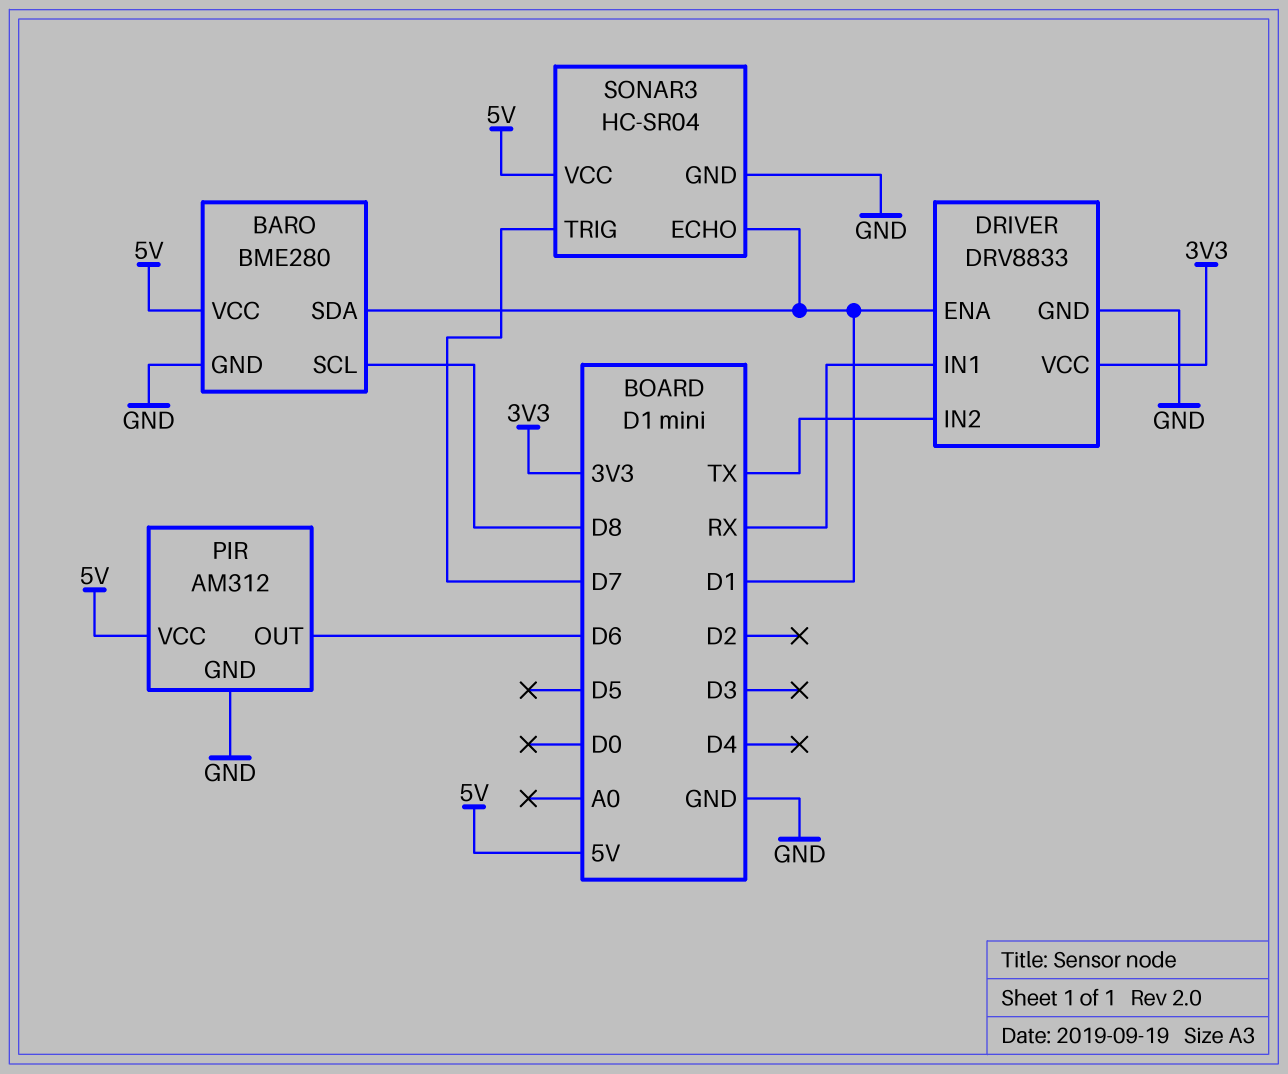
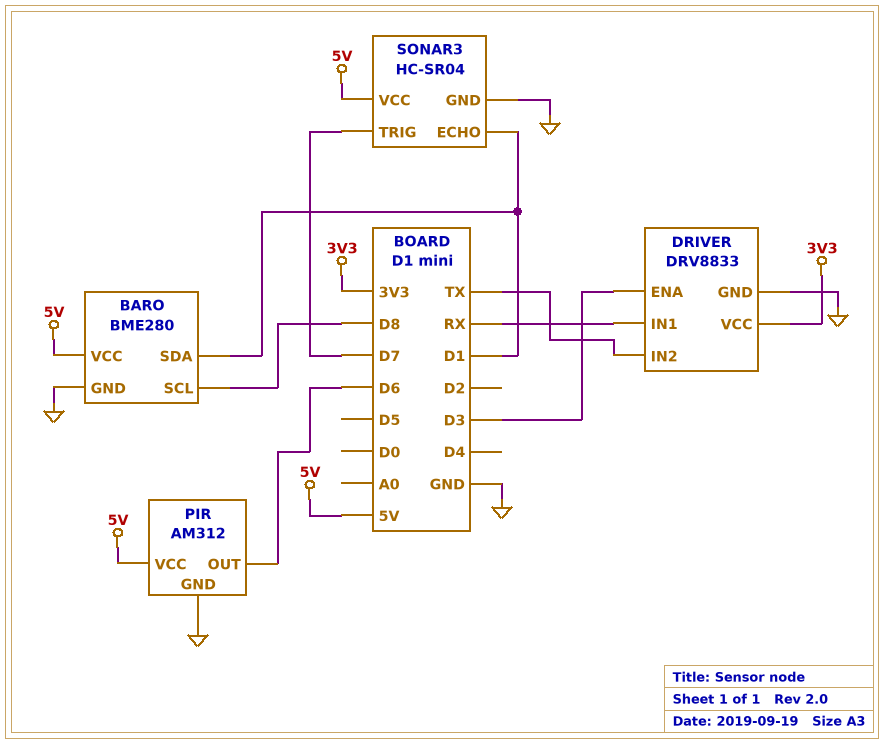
DRIVER pin ENA: D1 -> D3

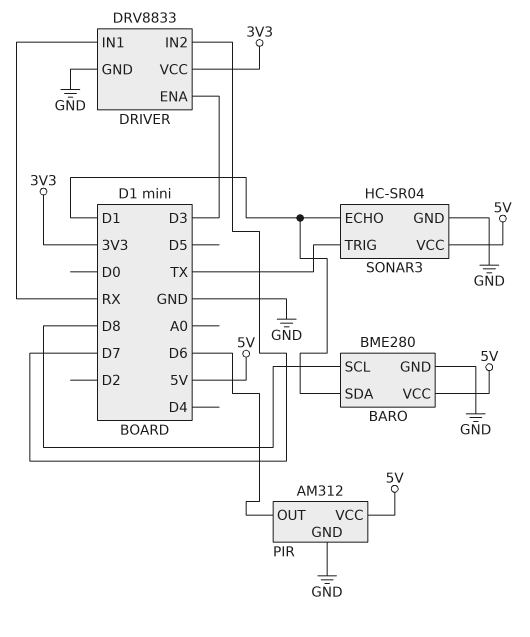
DRIVER pin IN2: TX -> D7
SONAR3 pin TRIG: D7 -> TX

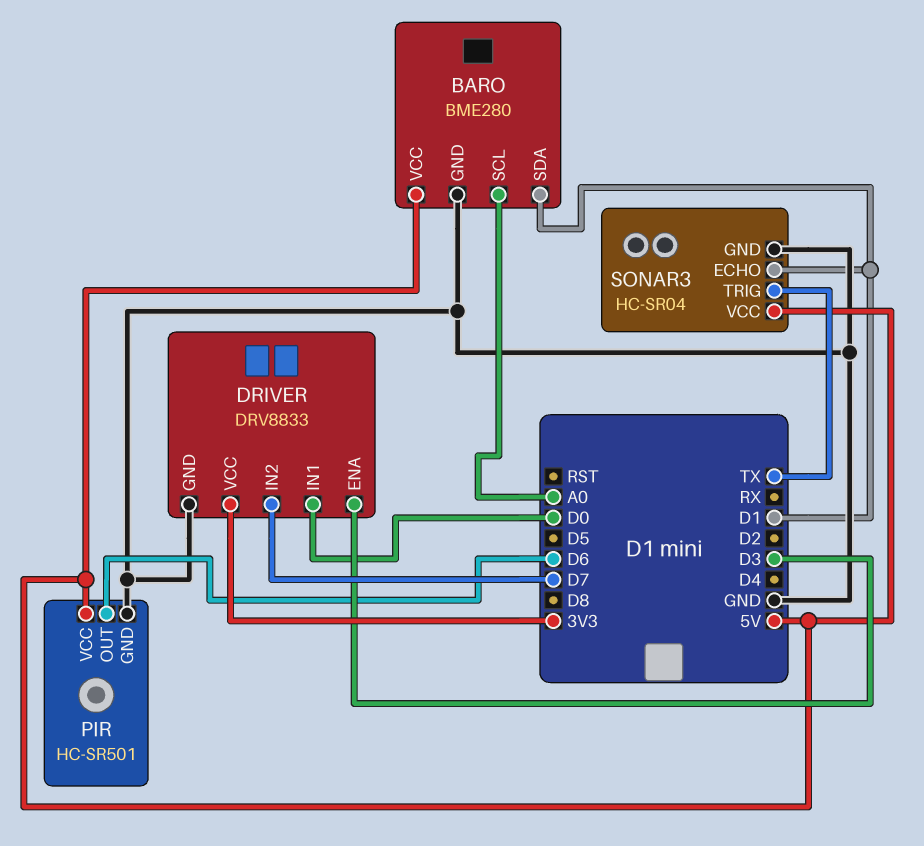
BARO pin SCL: D8 -> A0
DRIVER pin IN1: RX -> D0
PIR: AM312 -> HC-SR501

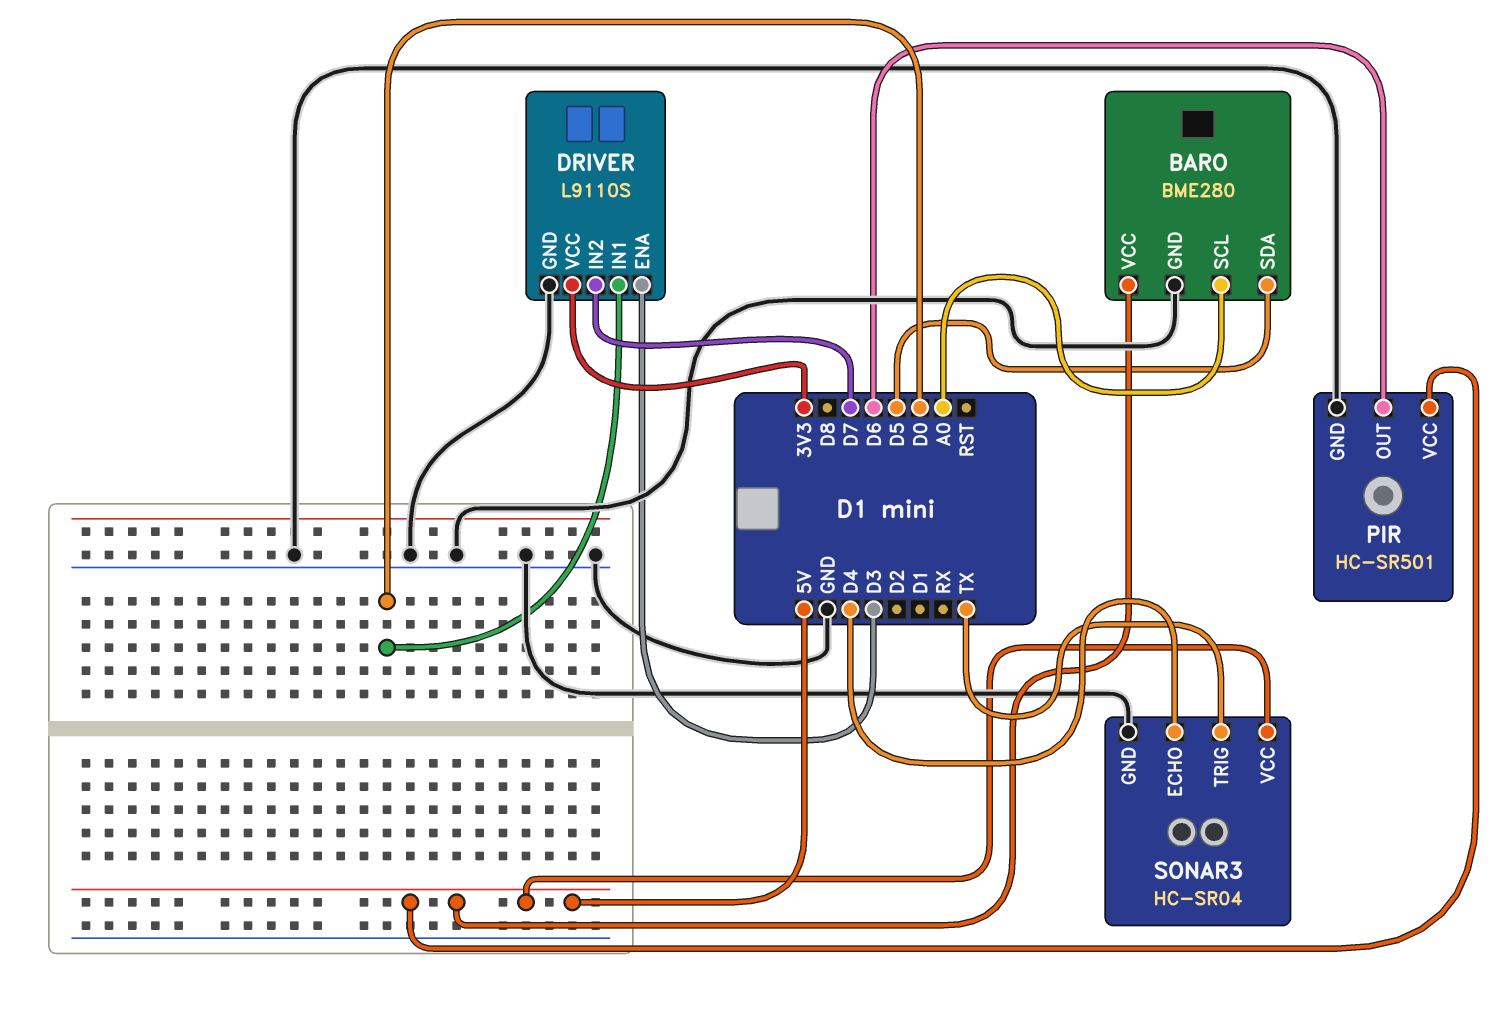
BARO pin SDA: D1 -> D5
DRIVER: DRV8833 -> L9110S
SONAR3 pin ECHO: D1 -> D4

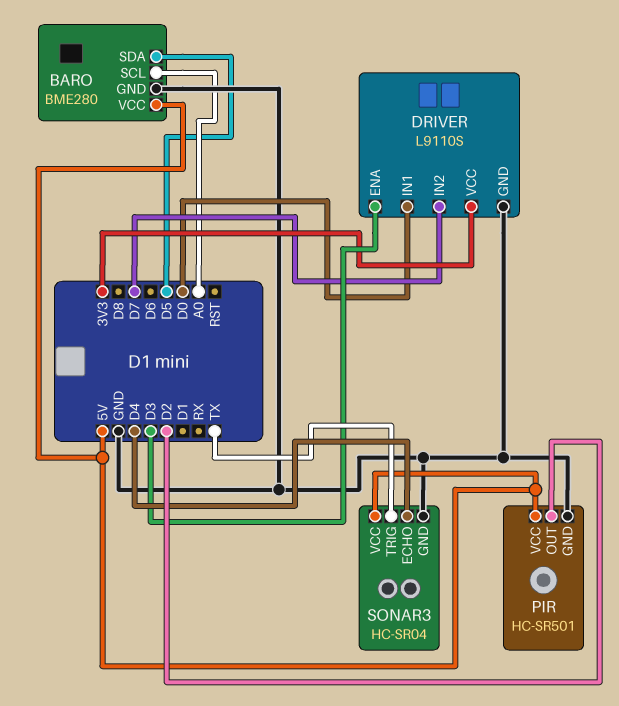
PIR pin OUT: D6 -> D2

